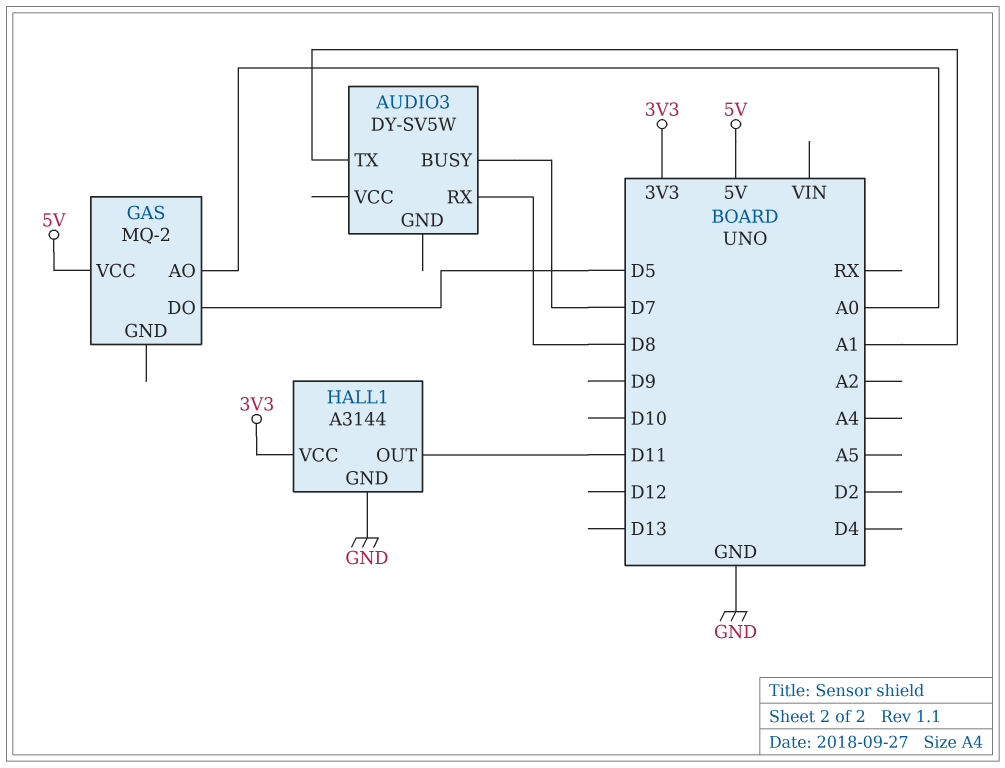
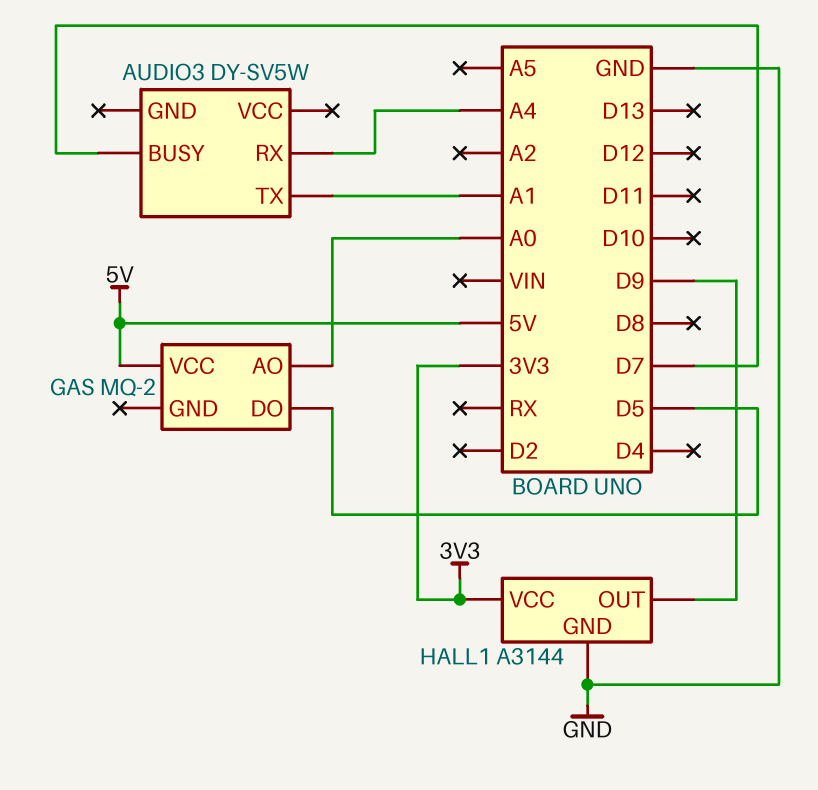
AUDIO3 pin RX: D8 -> A4
HALL1 pin OUT: D11 -> D9

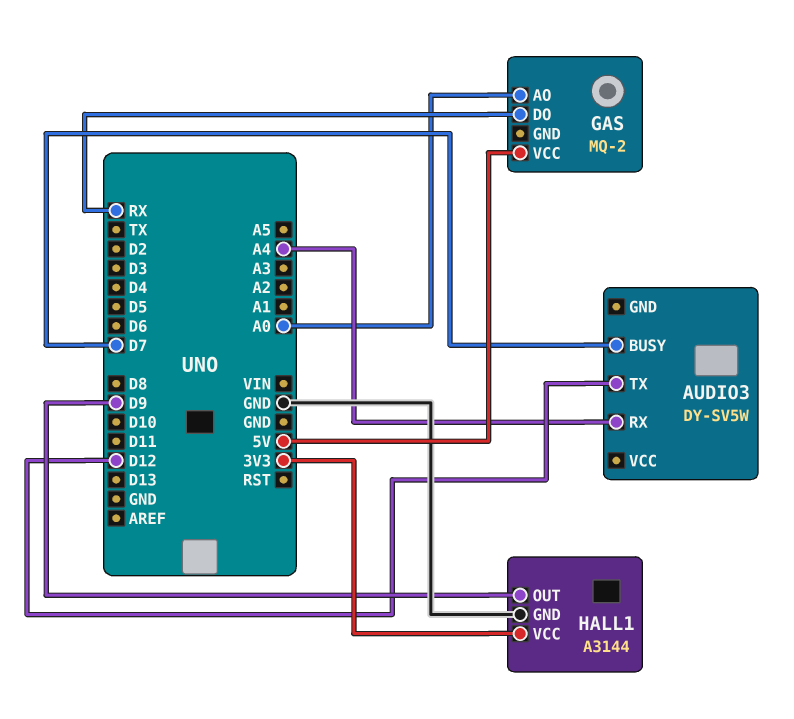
AUDIO3 pin TX: A1 -> D12
GAS pin DO: D5 -> RX

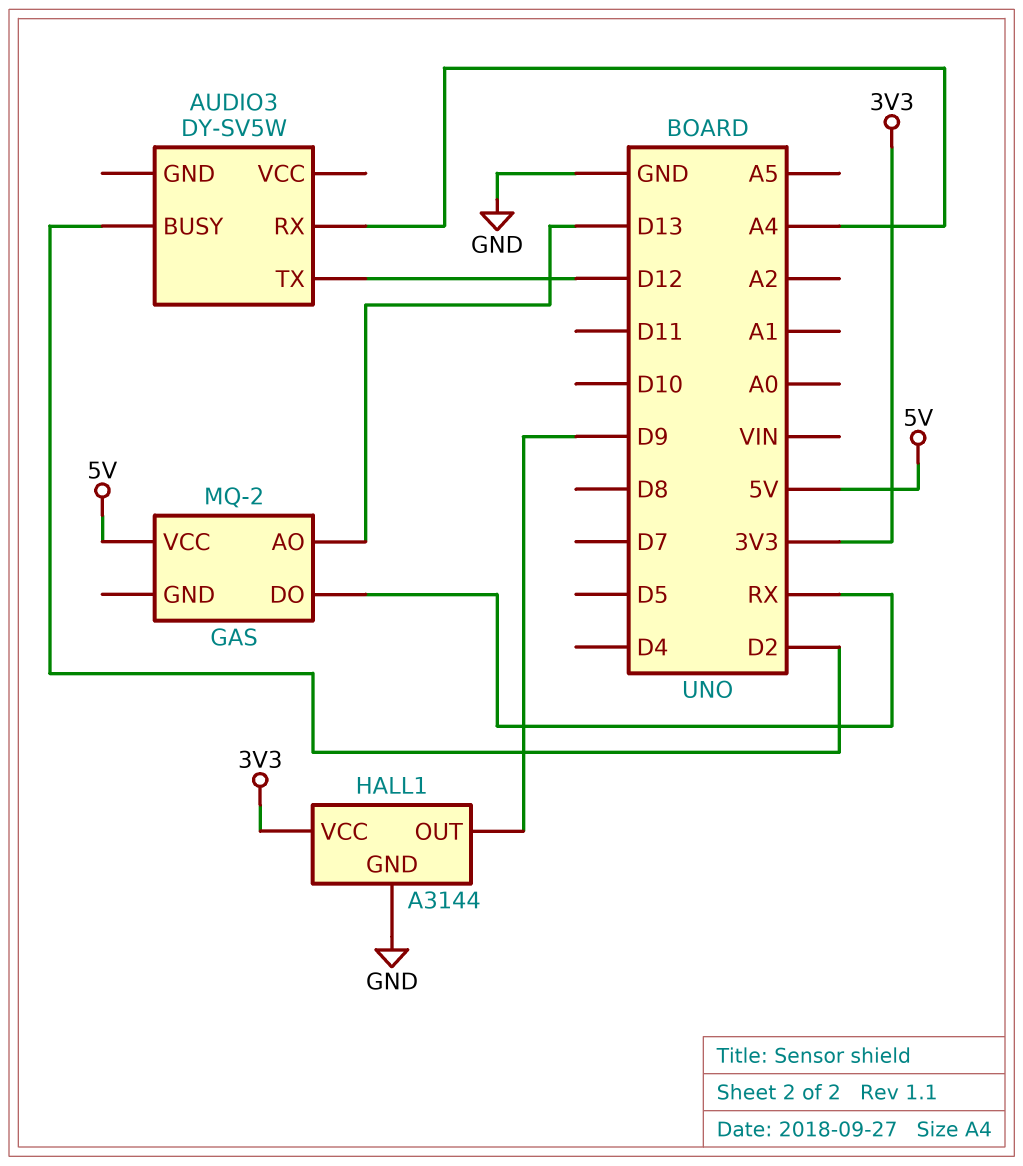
AUDIO3 pin BUSY: D7 -> D2
GAS pin AO: A0 -> D13

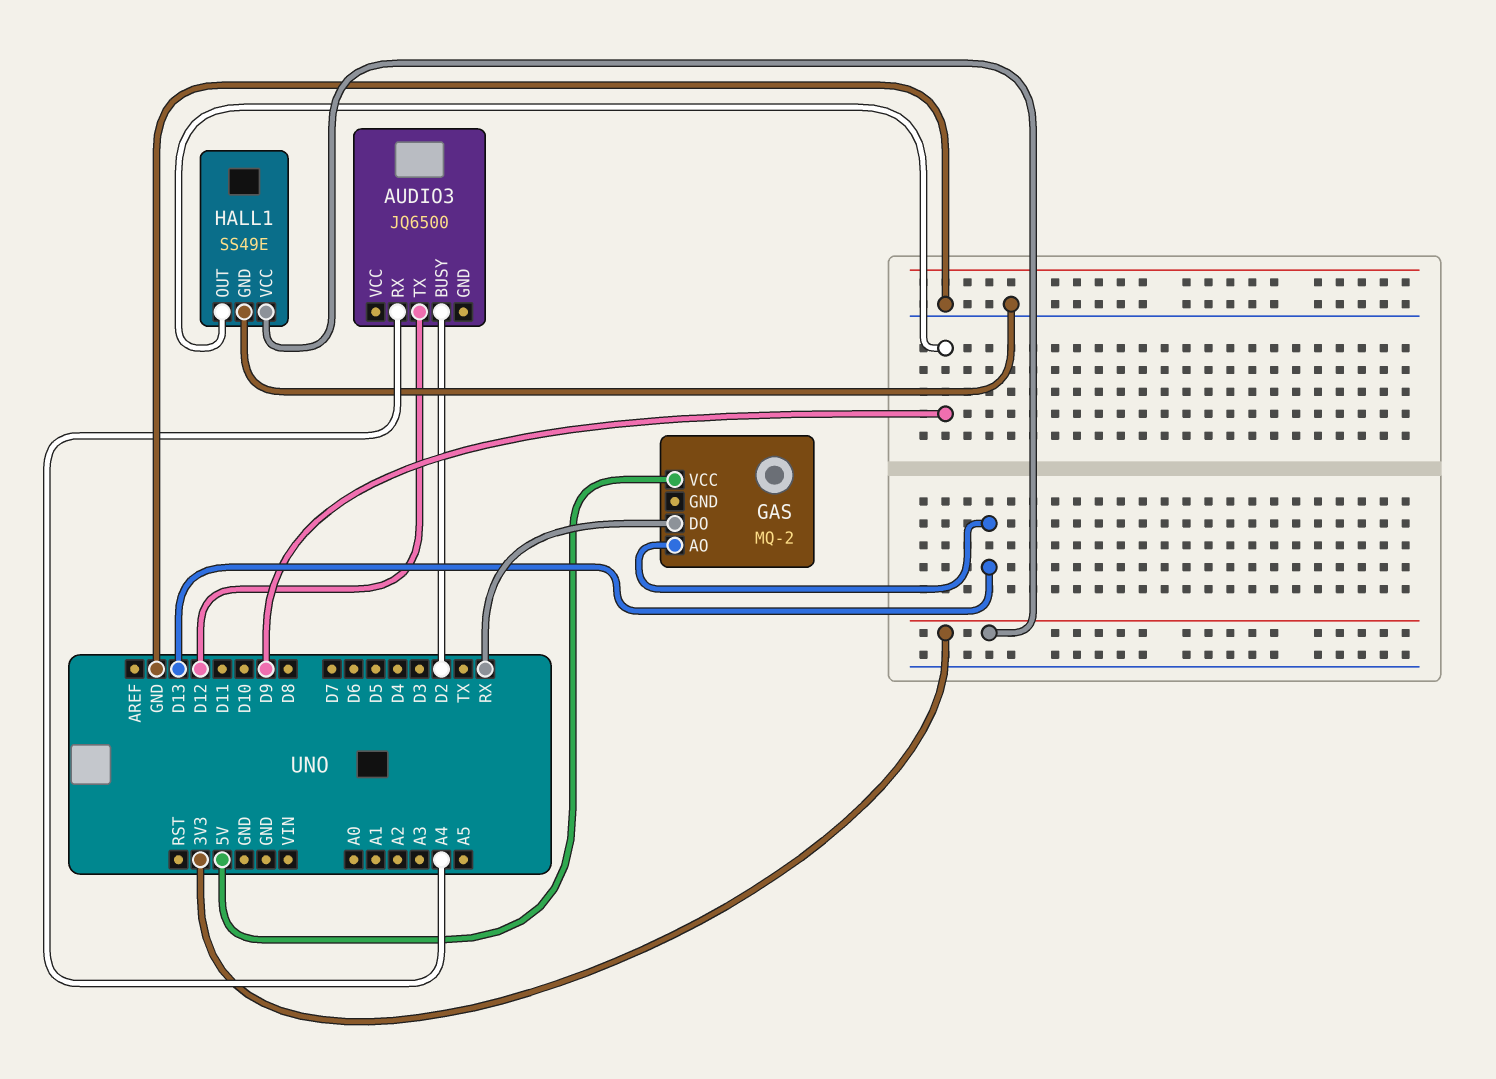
AUDIO3: DY-SV5W -> JQ6500
HALL1: A3144 -> SS49E

